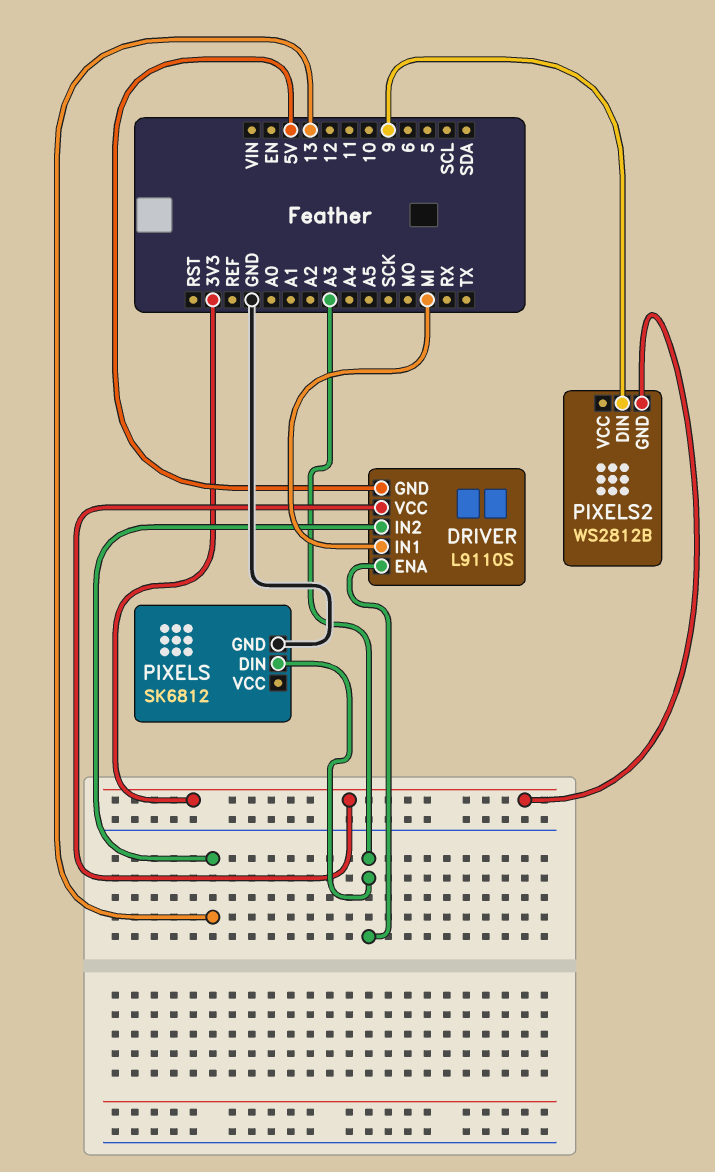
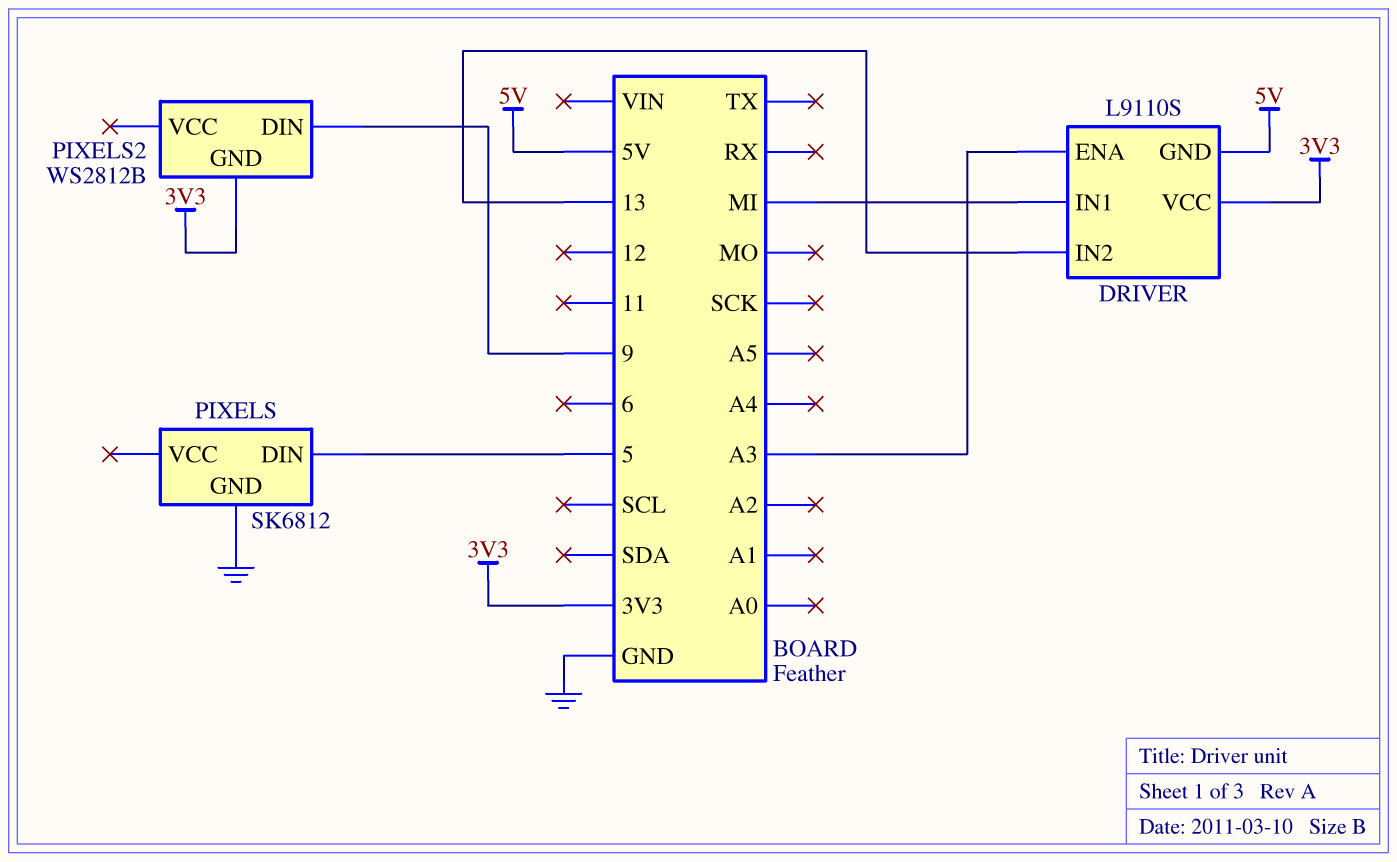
PIXELS pin DIN: A3 -> 5

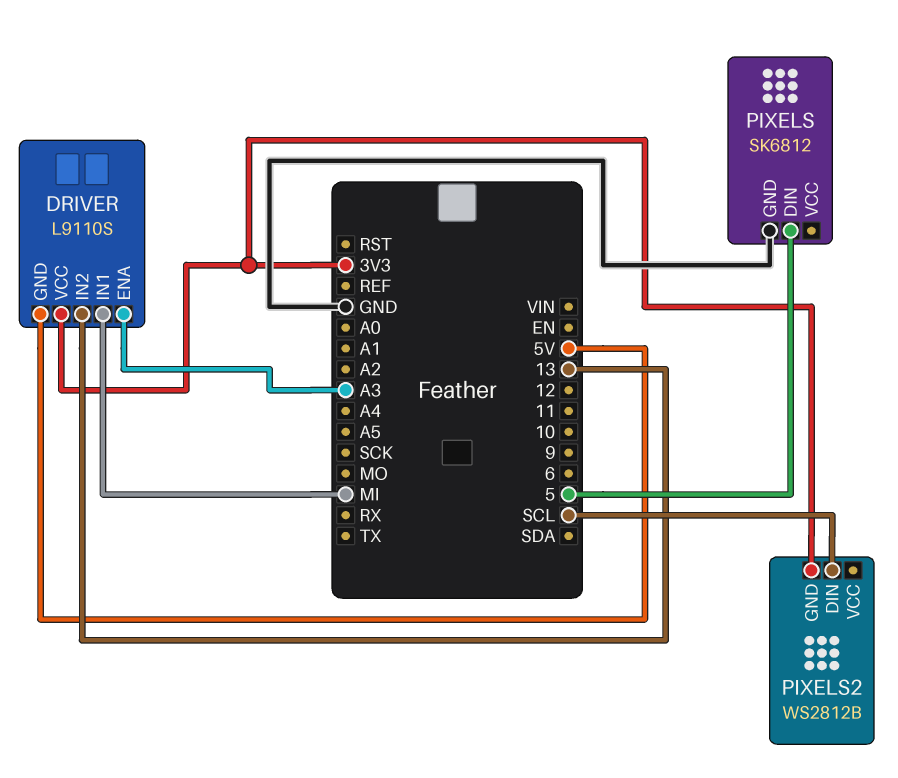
PIXELS2 pin DIN: 9 -> SCL

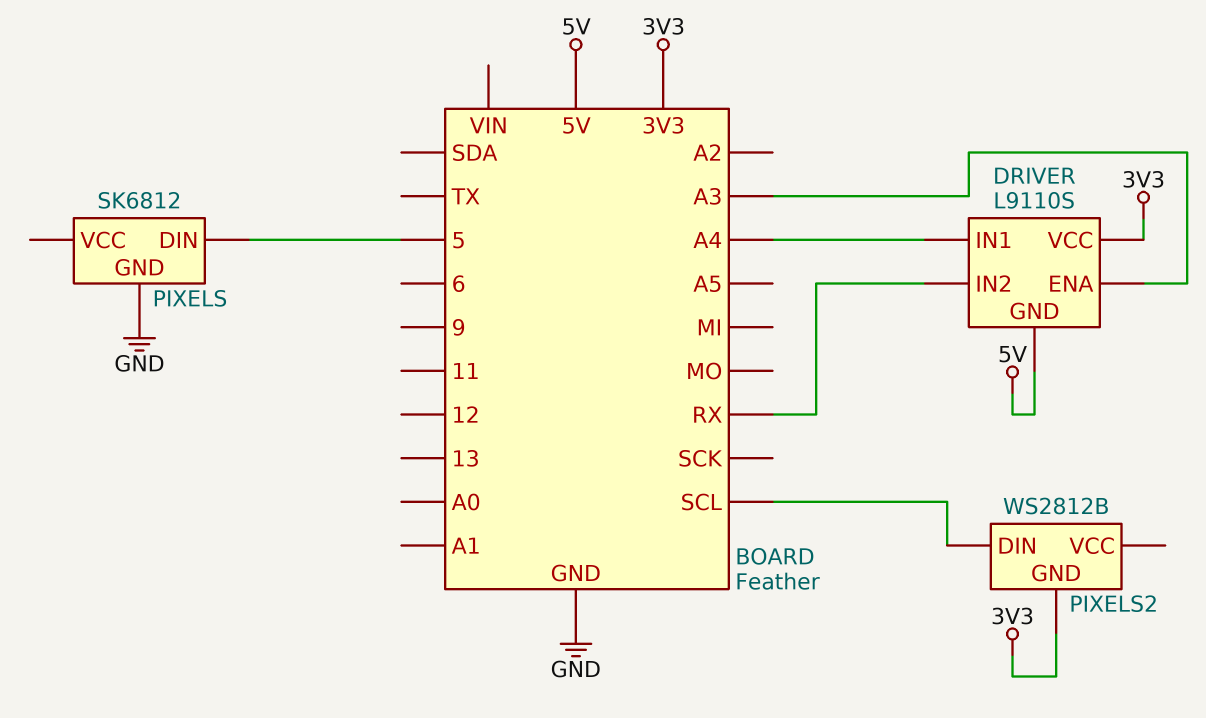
DRIVER pin IN1: MI -> A4
DRIVER pin IN2: 13 -> RX

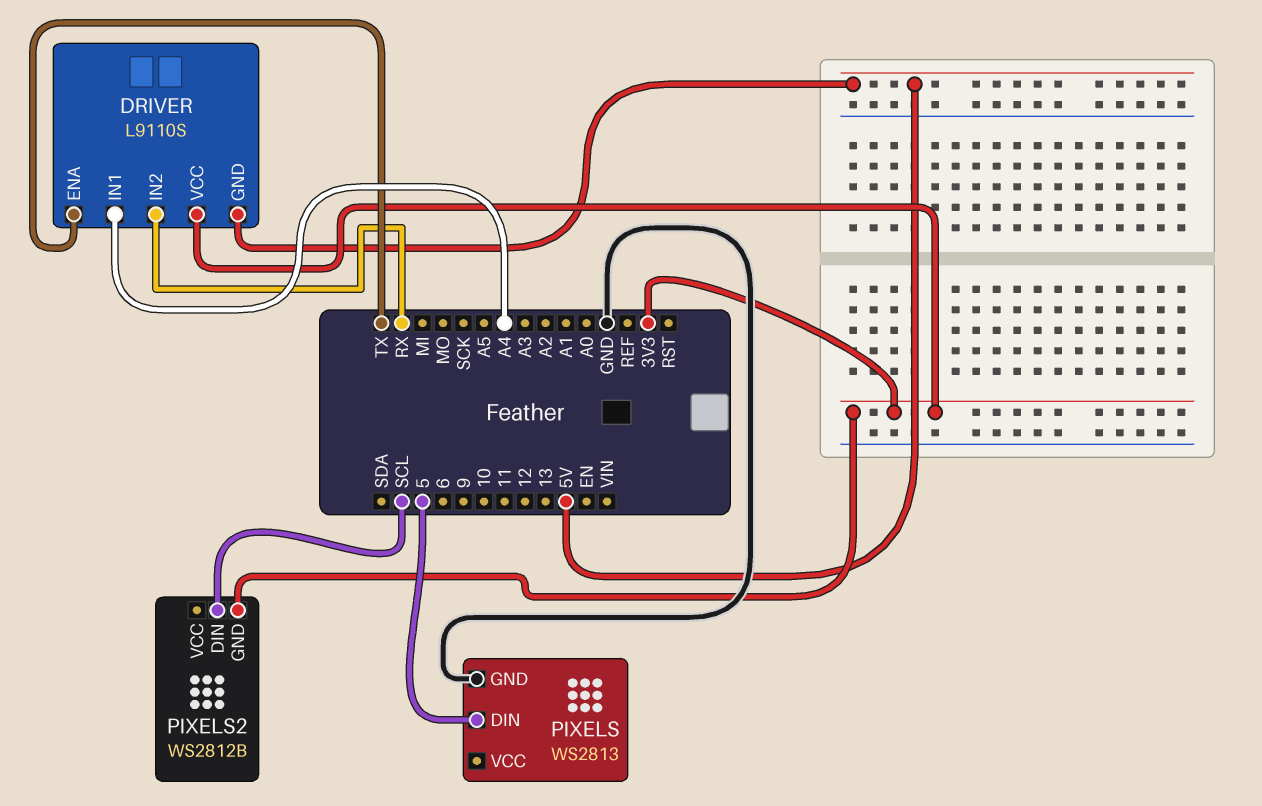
DRIVER pin ENA: A3 -> TX
PIXELS: SK6812 -> WS2813

